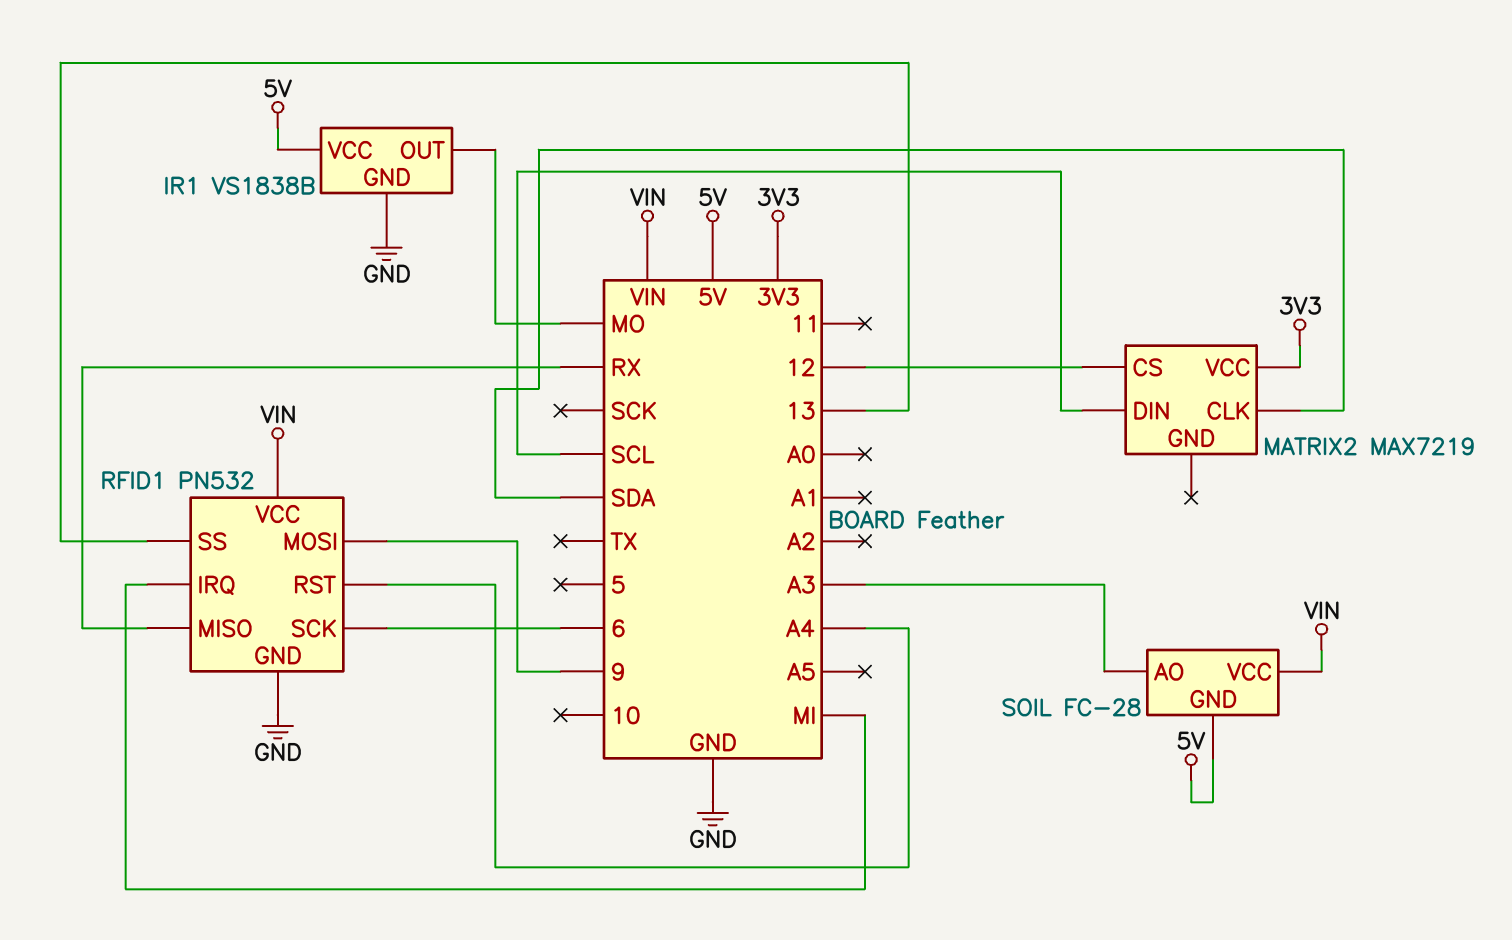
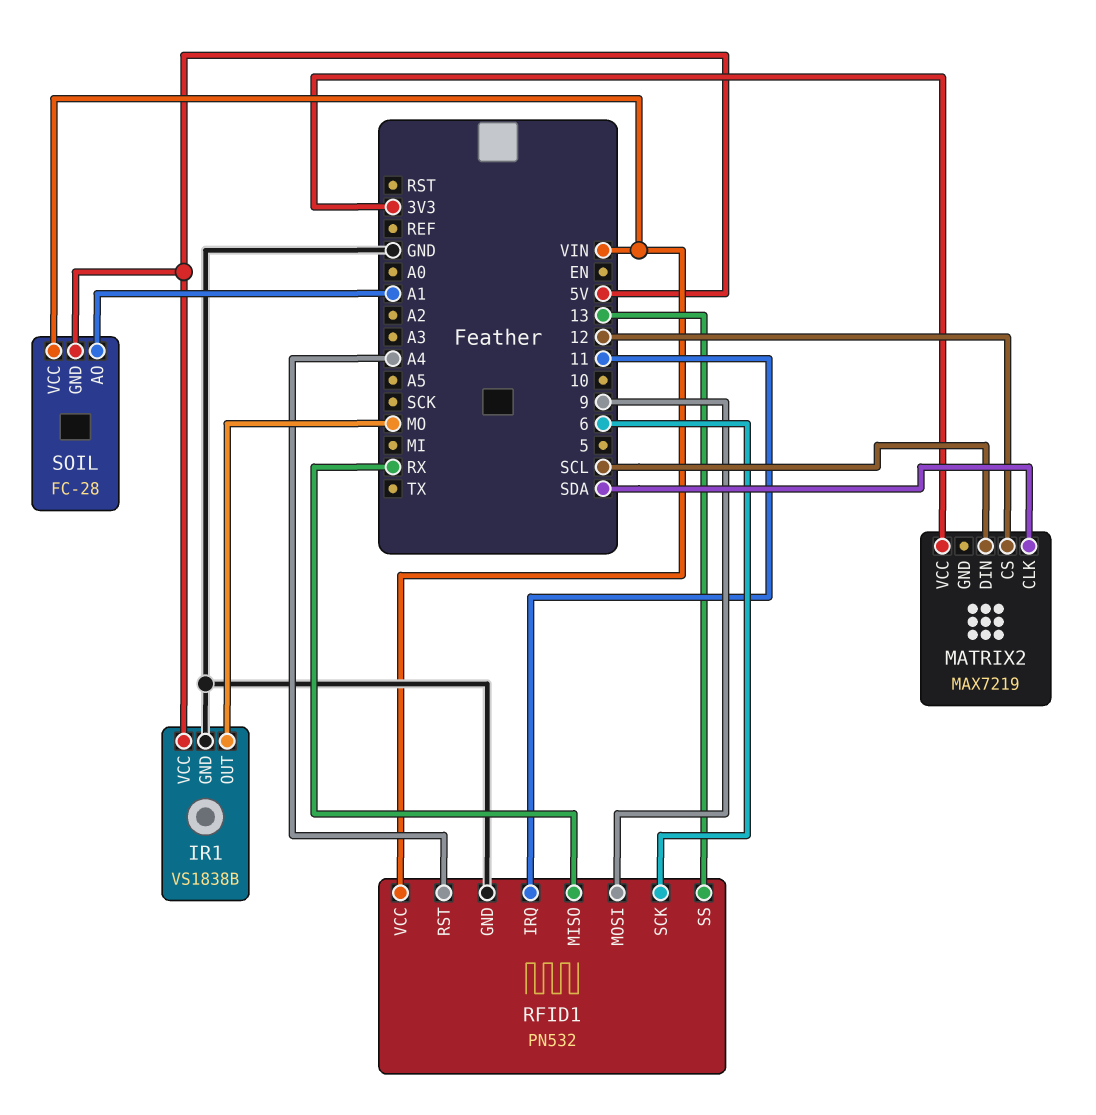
RFID1 pin IRQ: MI -> 11
SOIL pin AO: A3 -> A1

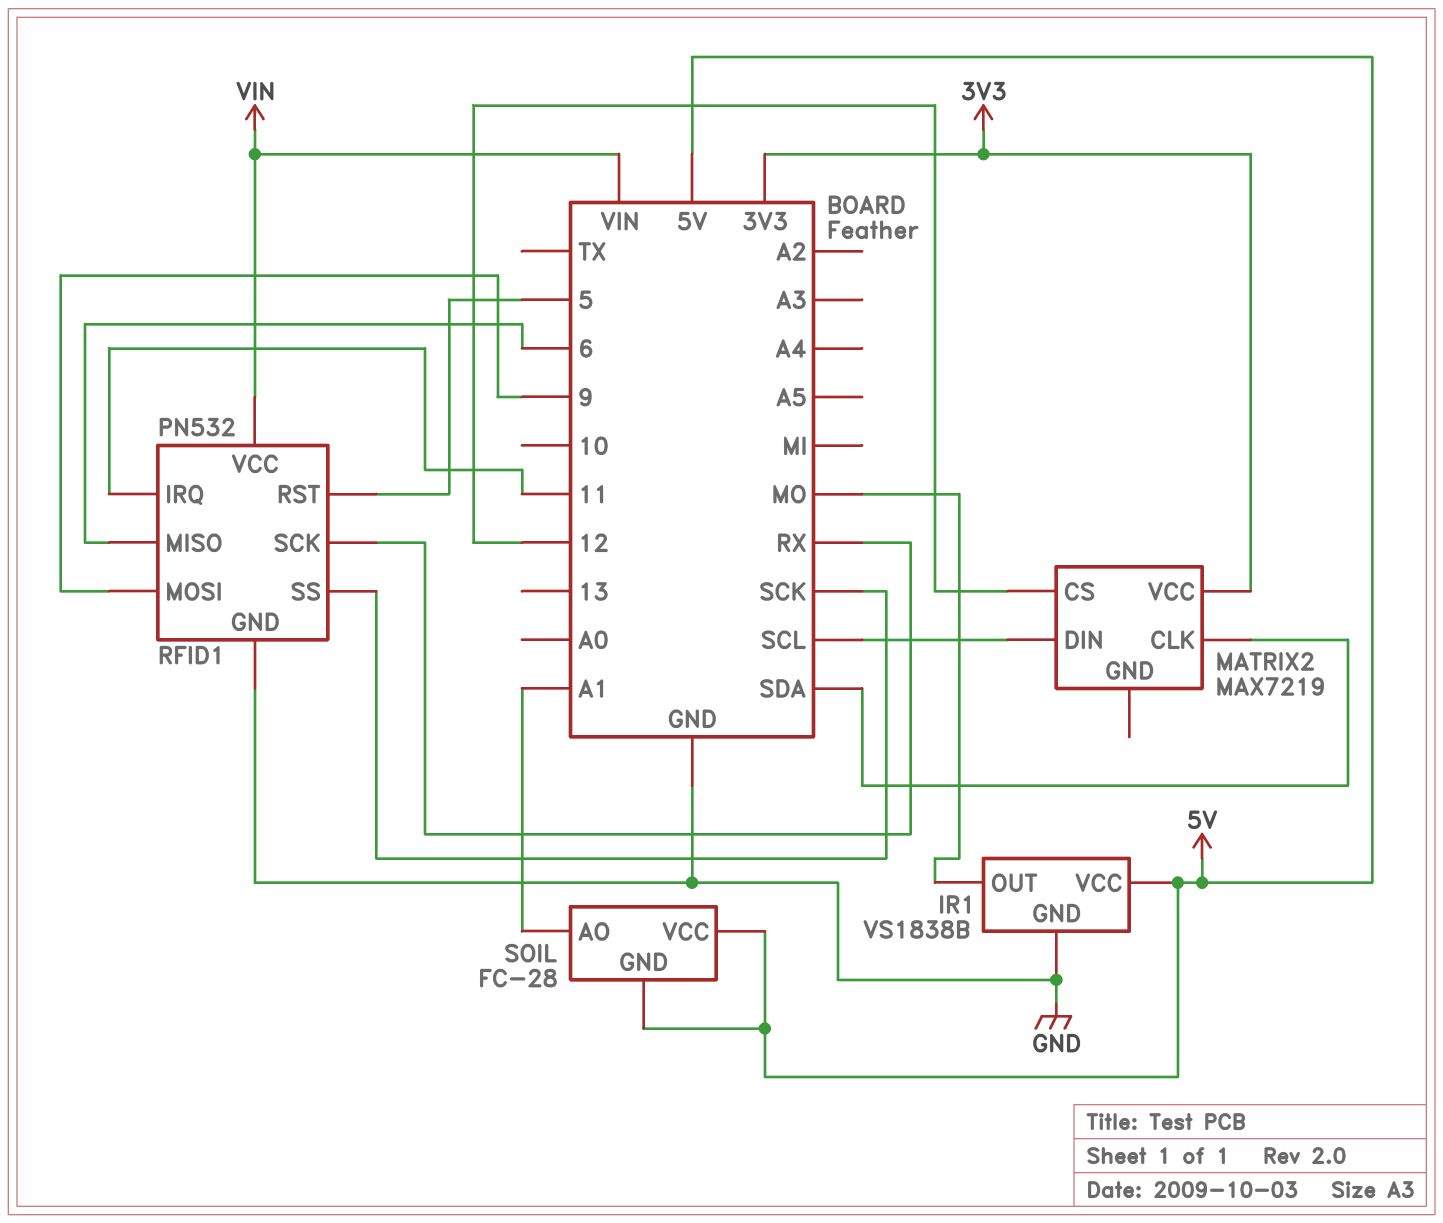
RFID1 pin MISO: RX -> 6
RFID1 pin RST: A4 -> 5
RFID1 pin SCK: 6 -> RX
RFID1 pin SS: 13 -> SCK
SOIL pin VCC: VIN -> 5V

